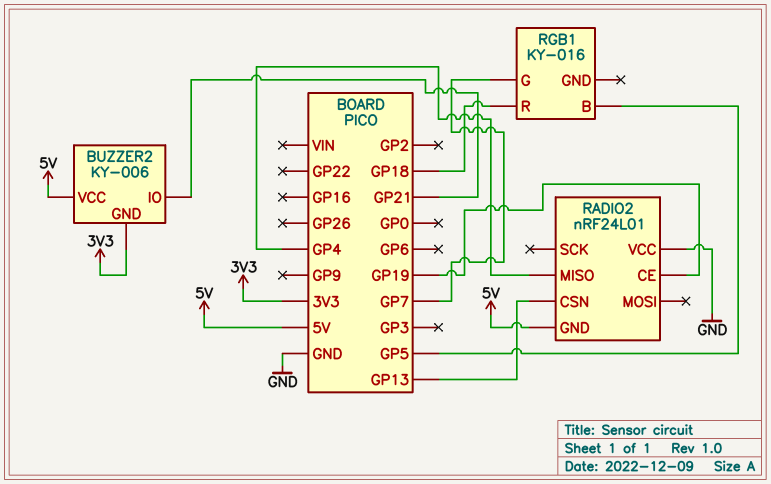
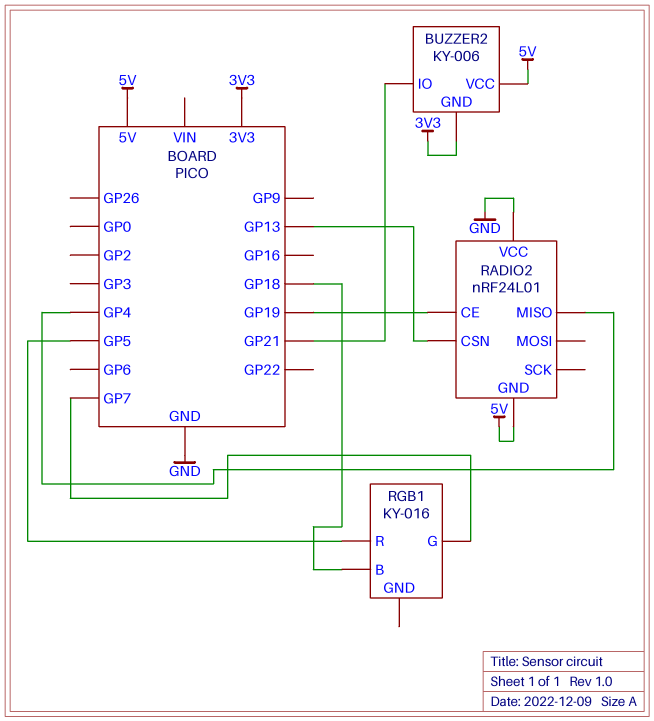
RGB1 pin B: GP5 -> GP18
RGB1 pin R: GP18 -> GP5

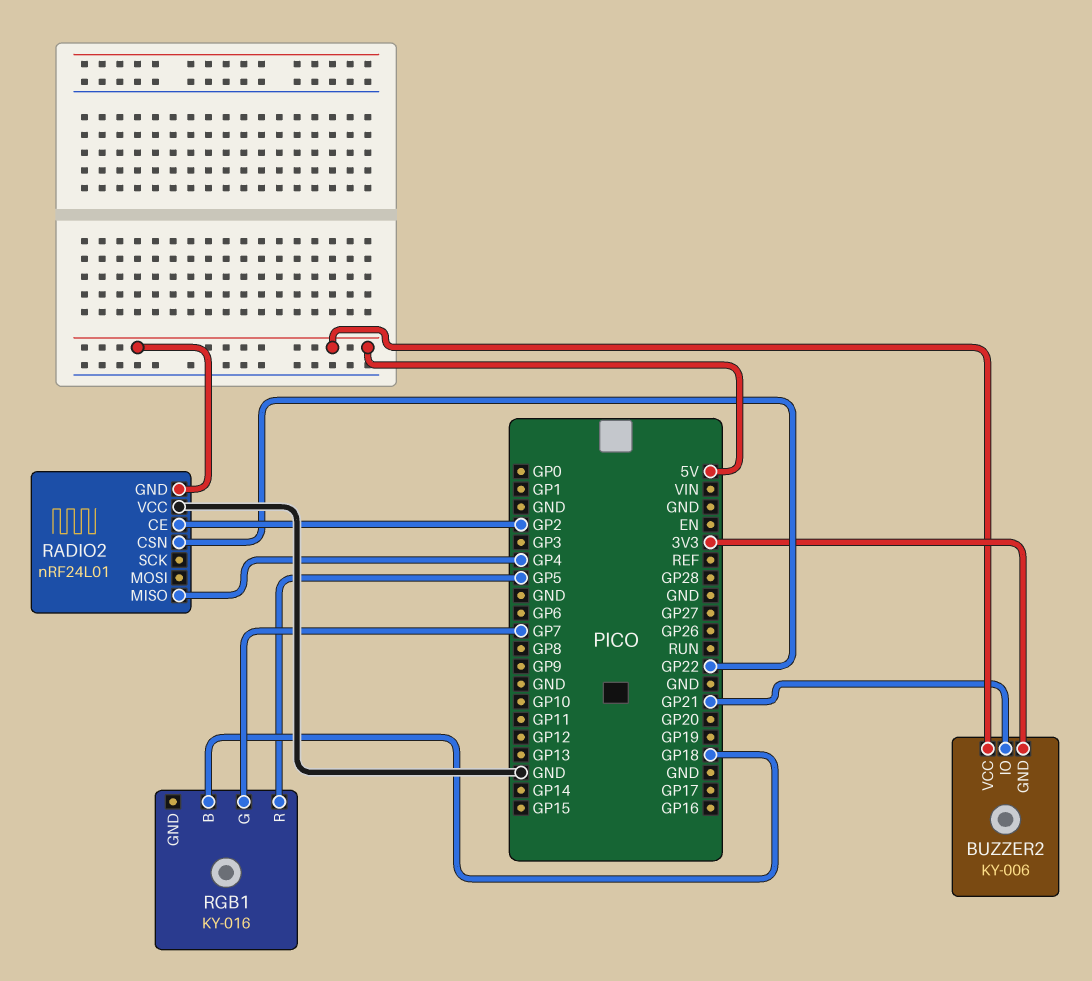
RADIO2 pin CE: GP19 -> GP2
RADIO2 pin CSN: GP13 -> GP22

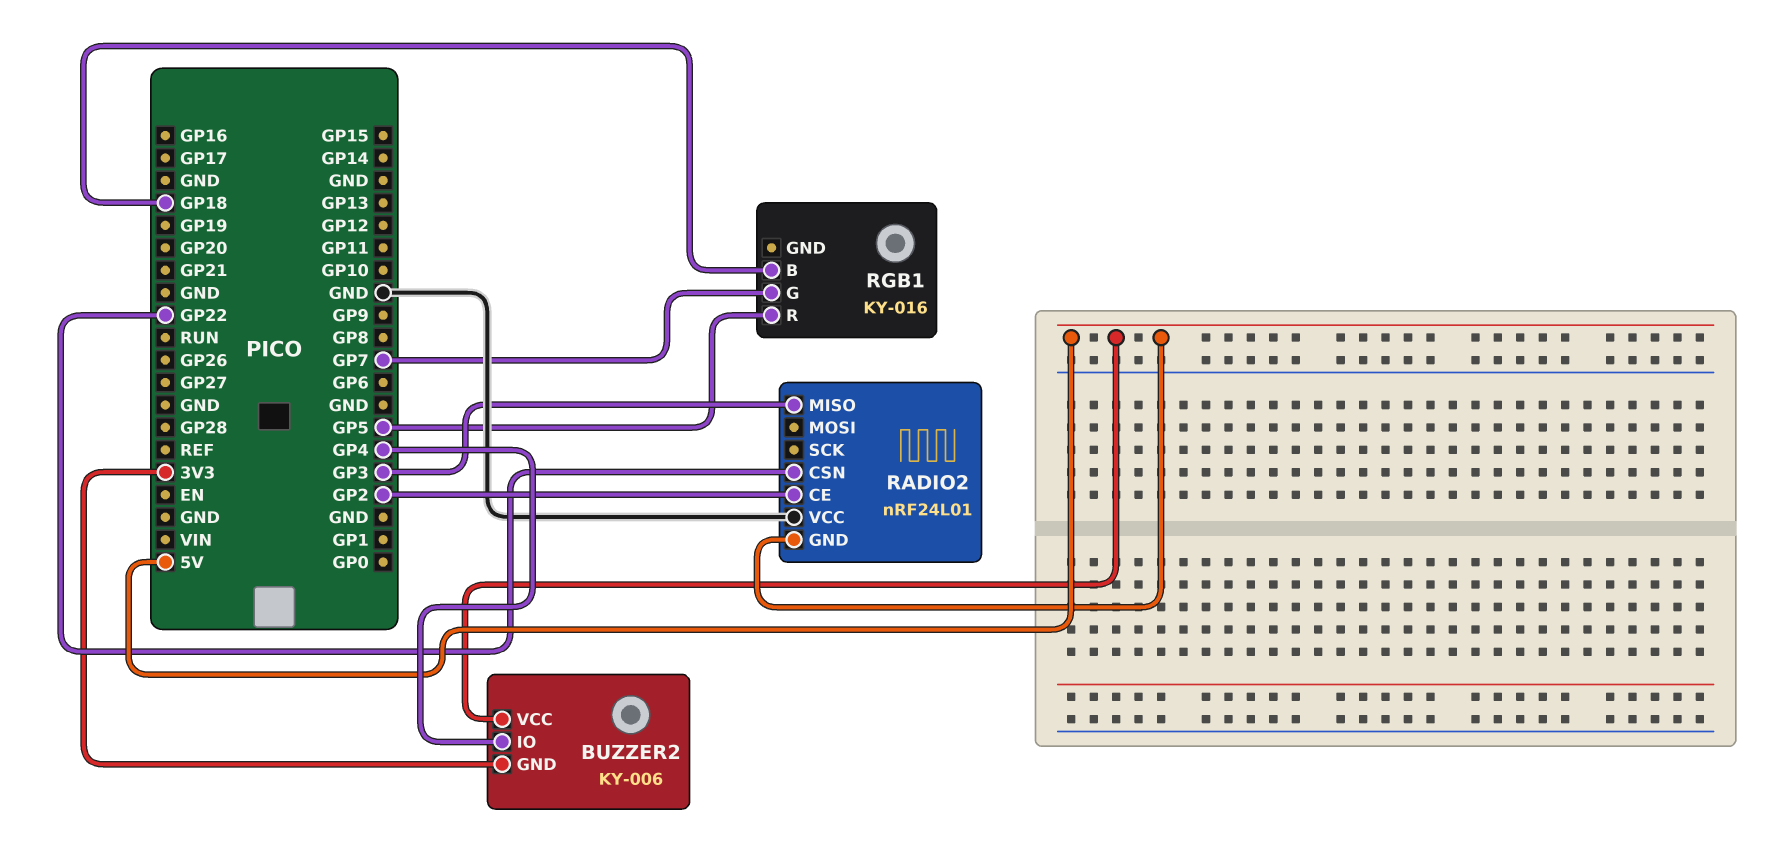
BUZZER2 pin IO: GP21 -> GP4
RADIO2 pin MISO: GP4 -> GP3

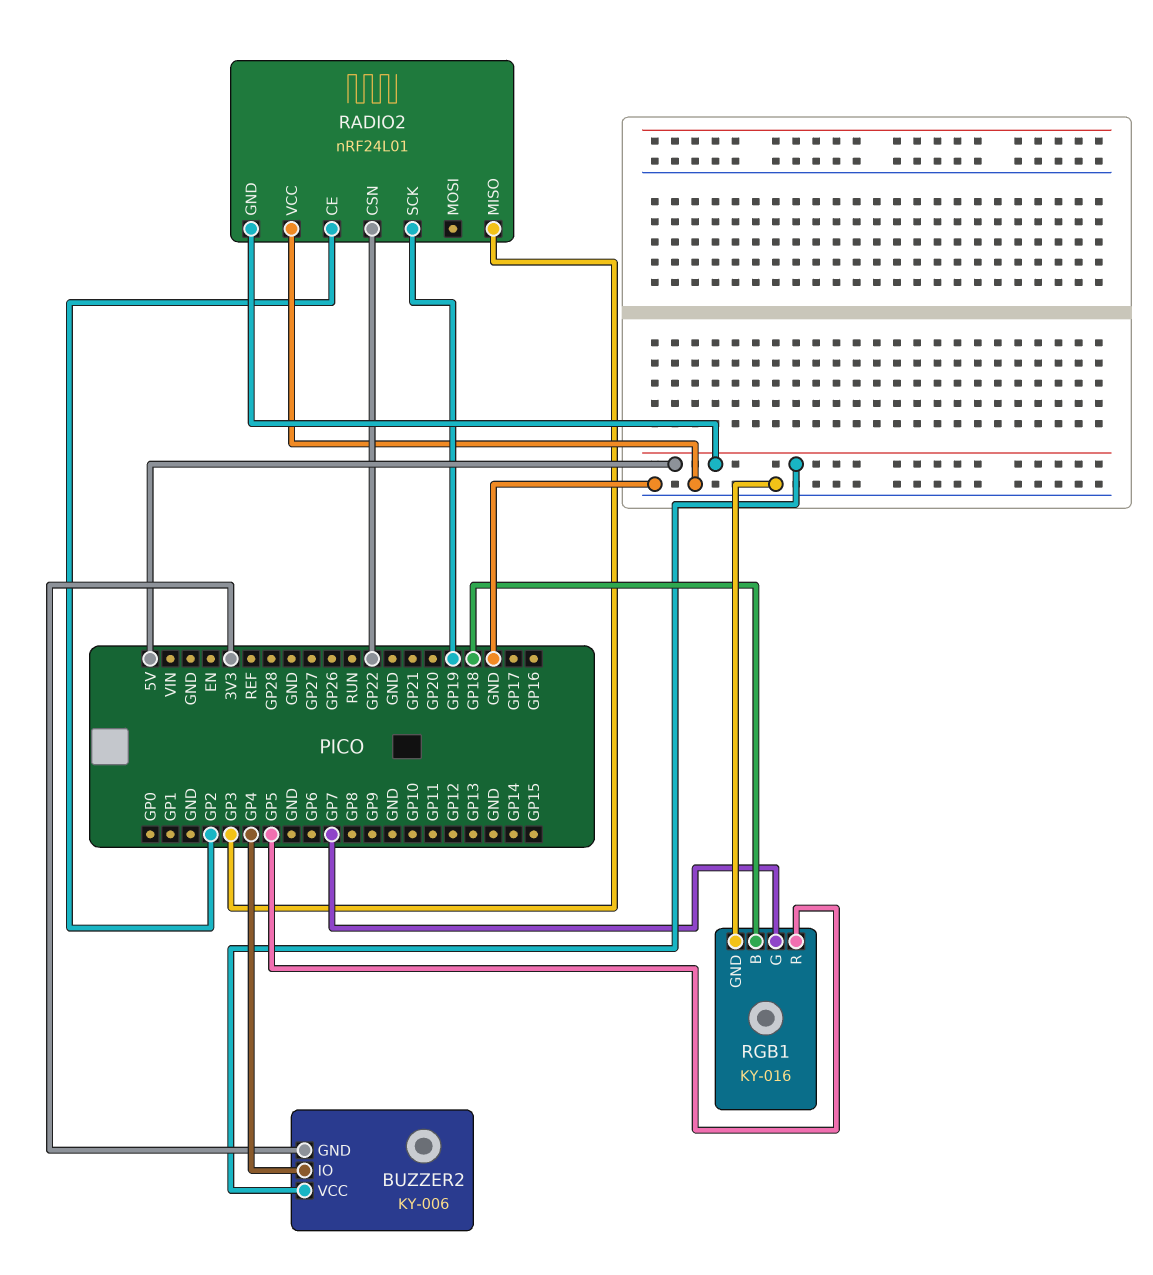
RADIO2 pin SCK: none -> GP19
RGB1 pin GND: none -> GND

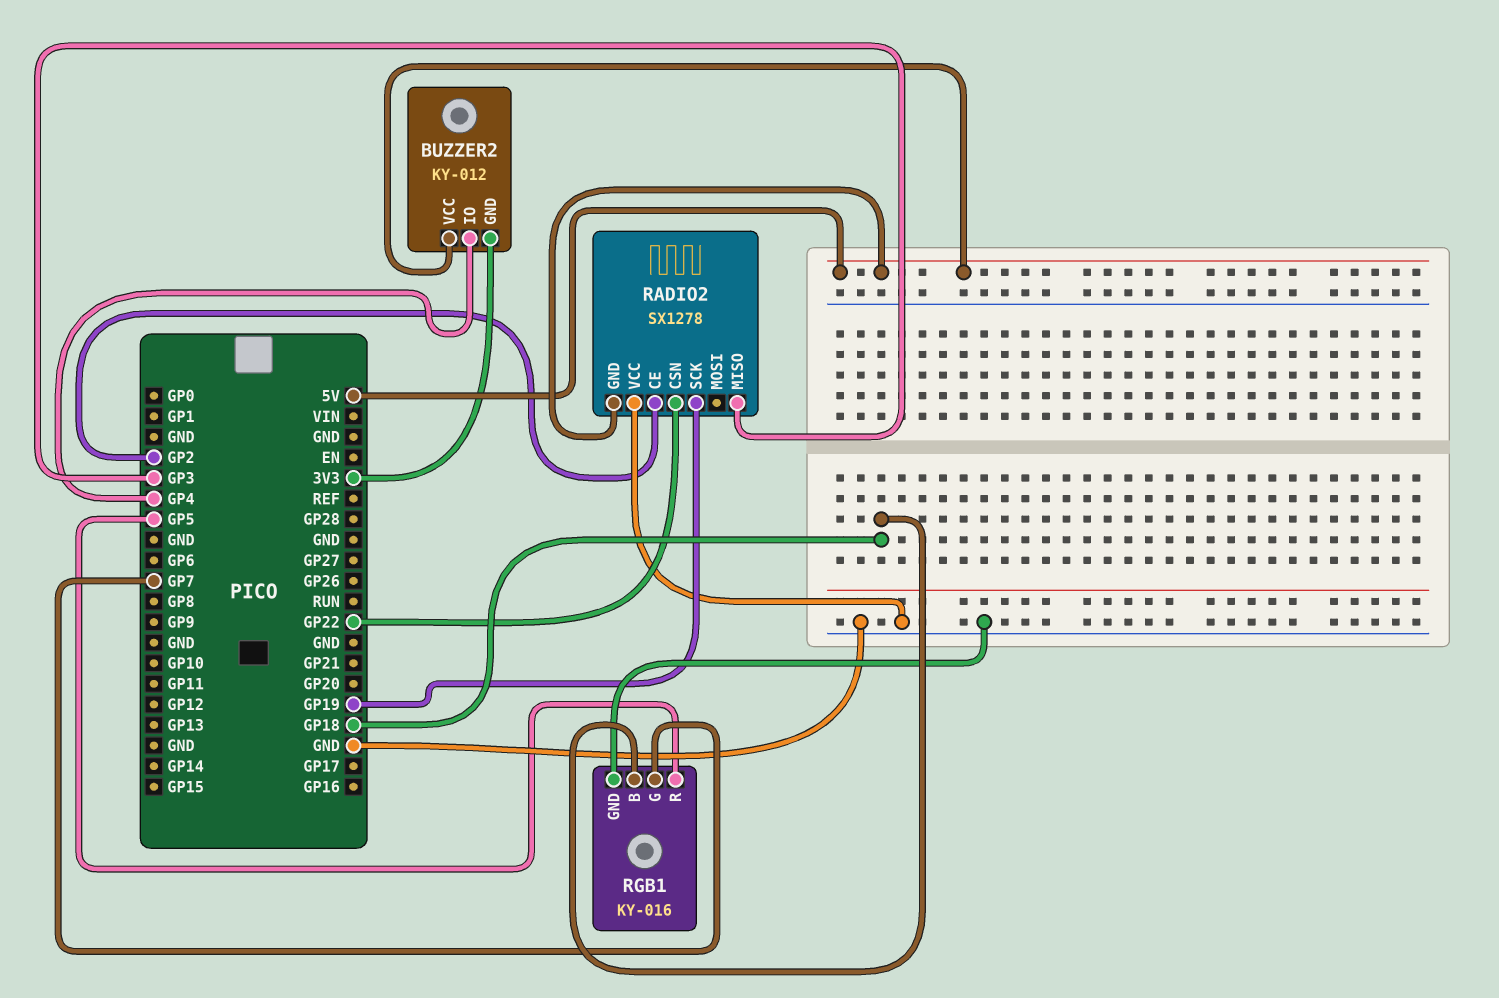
BUZZER2: KY-006 -> KY-012
RADIO2: nRF24L01 -> SX1278

